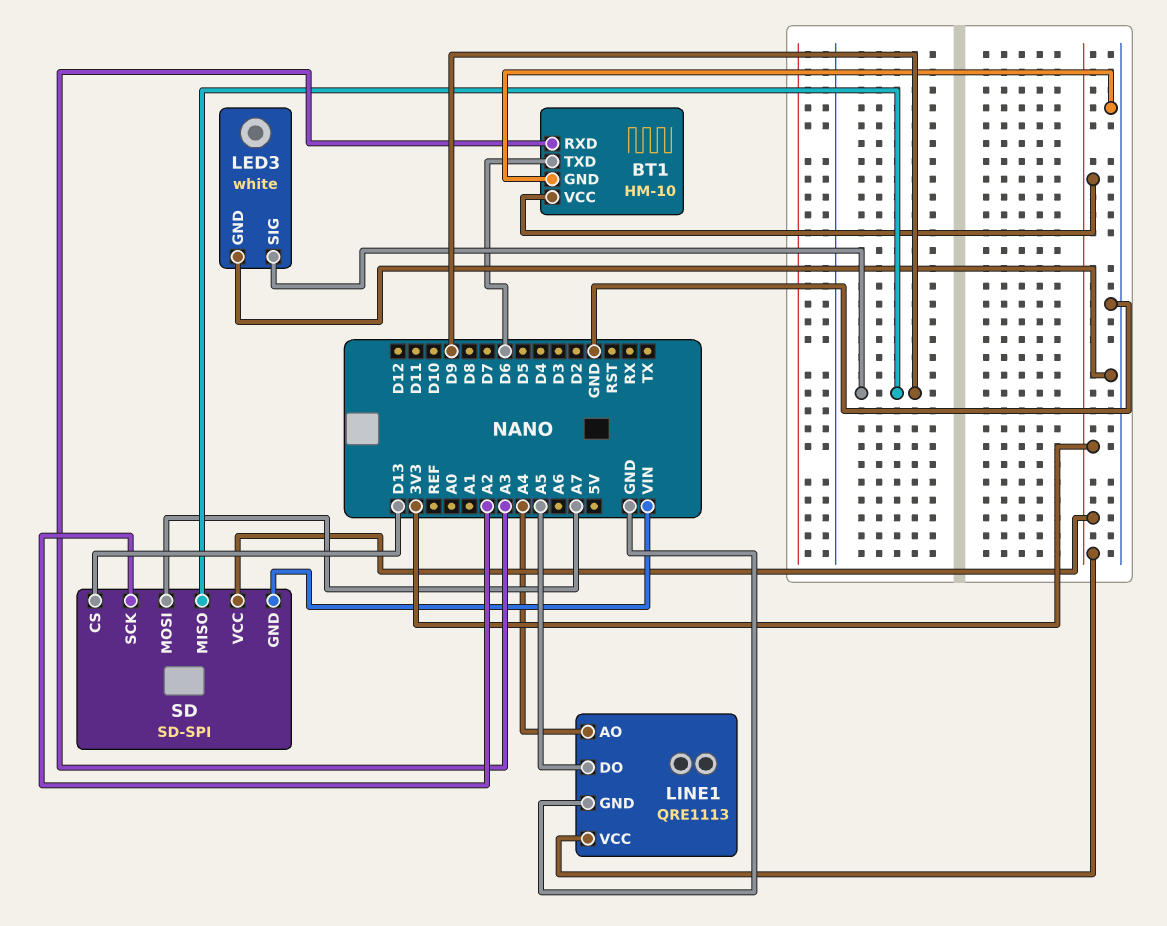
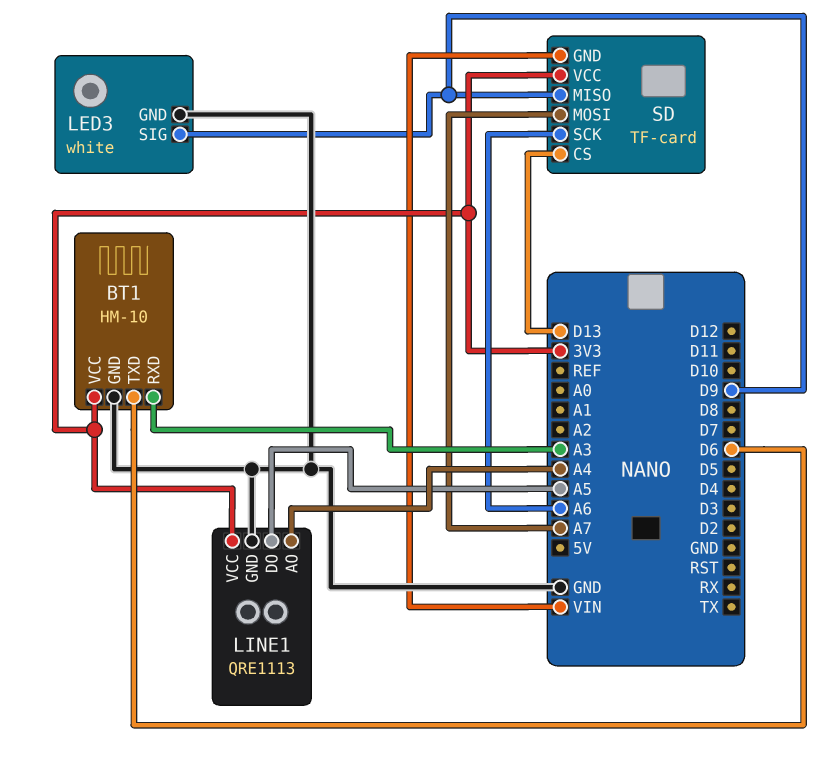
SD: SD-SPI -> TF-card
SD pin SCK: A2 -> A6

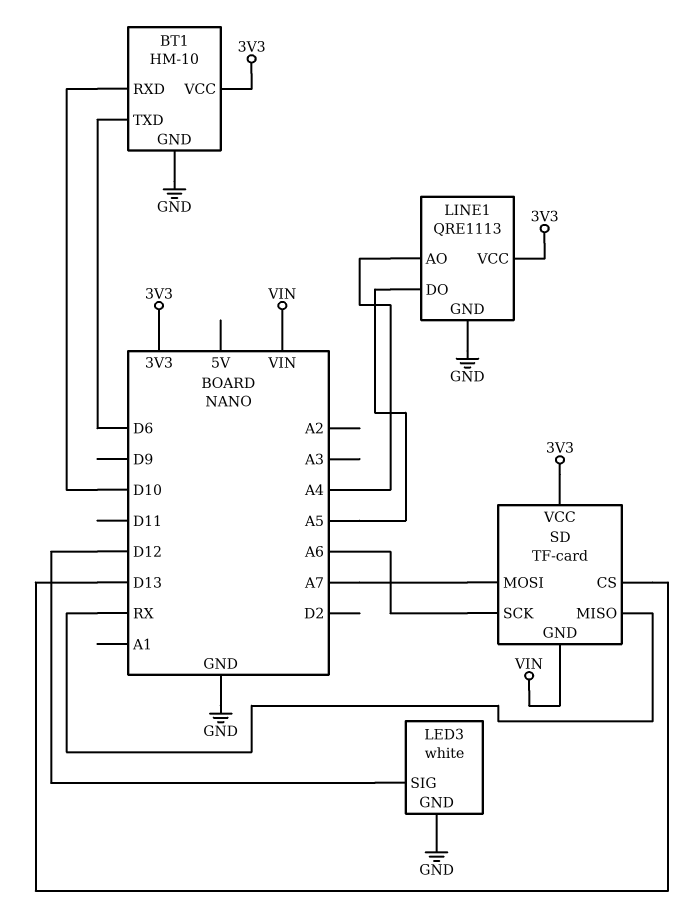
BT1 pin RXD: A3 -> D10
LED3 pin SIG: D9 -> D12
SD pin MISO: D9 -> RX

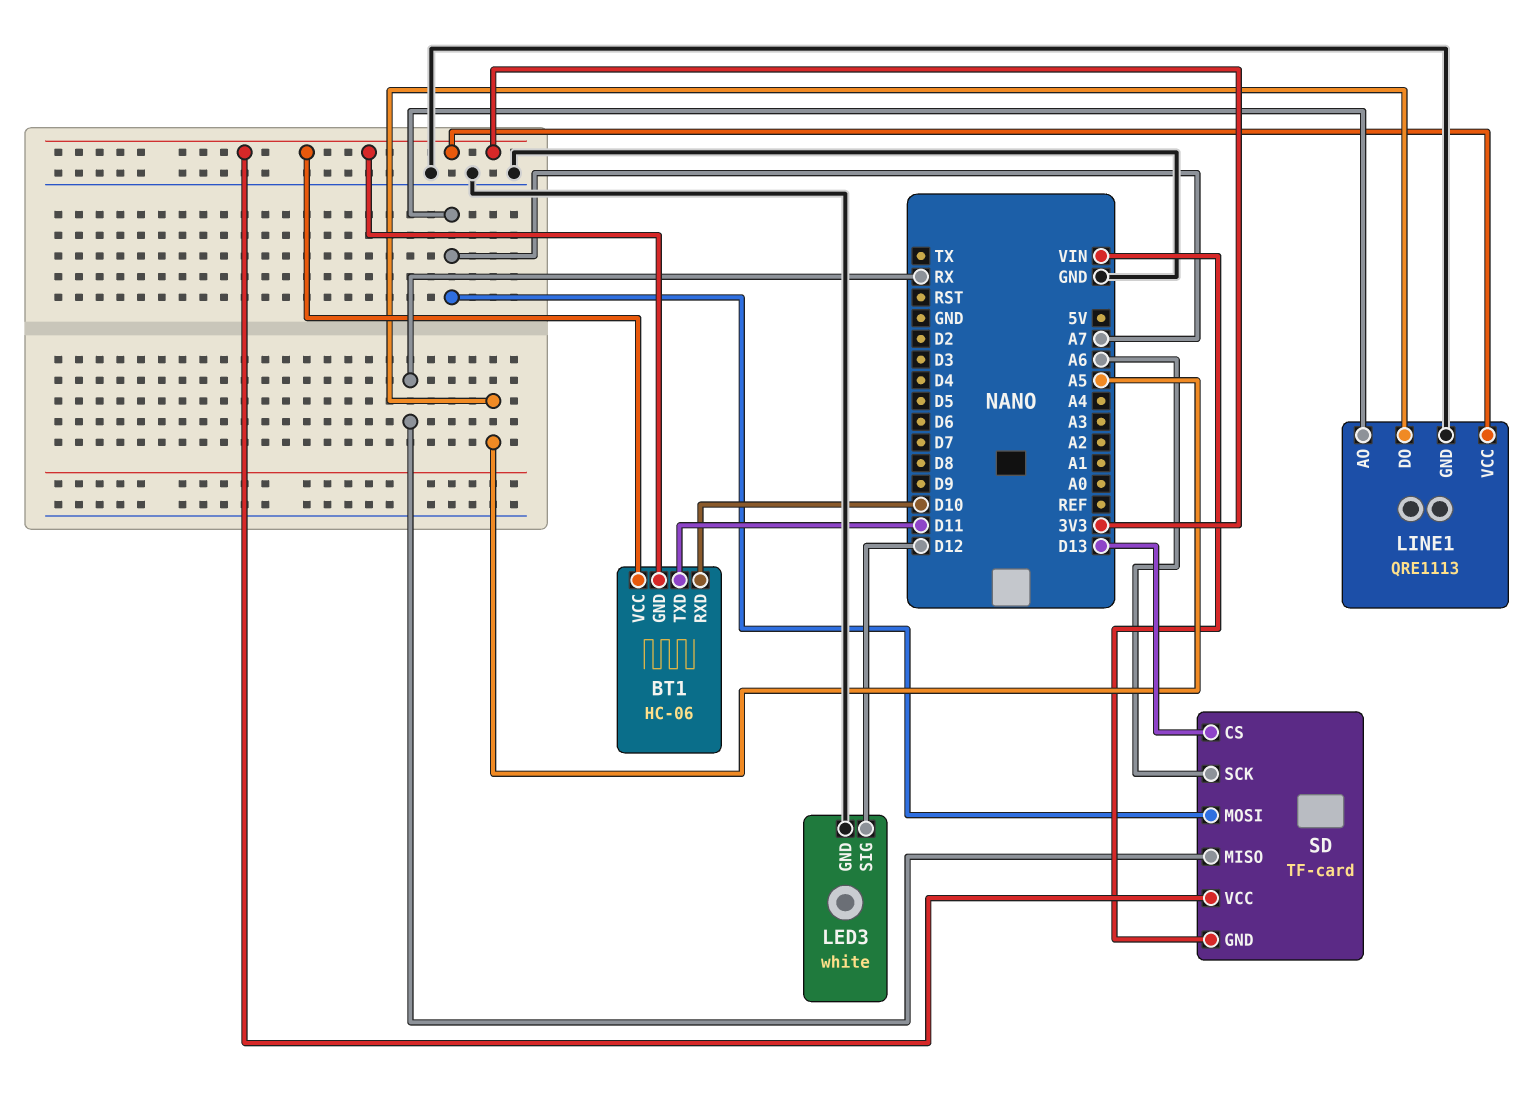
BT1: HM-10 -> HC-06
BT1 pin GND: GND -> 3V3
BT1 pin TXD: D6 -> D11
LINE1 pin AO: A4 -> A7

